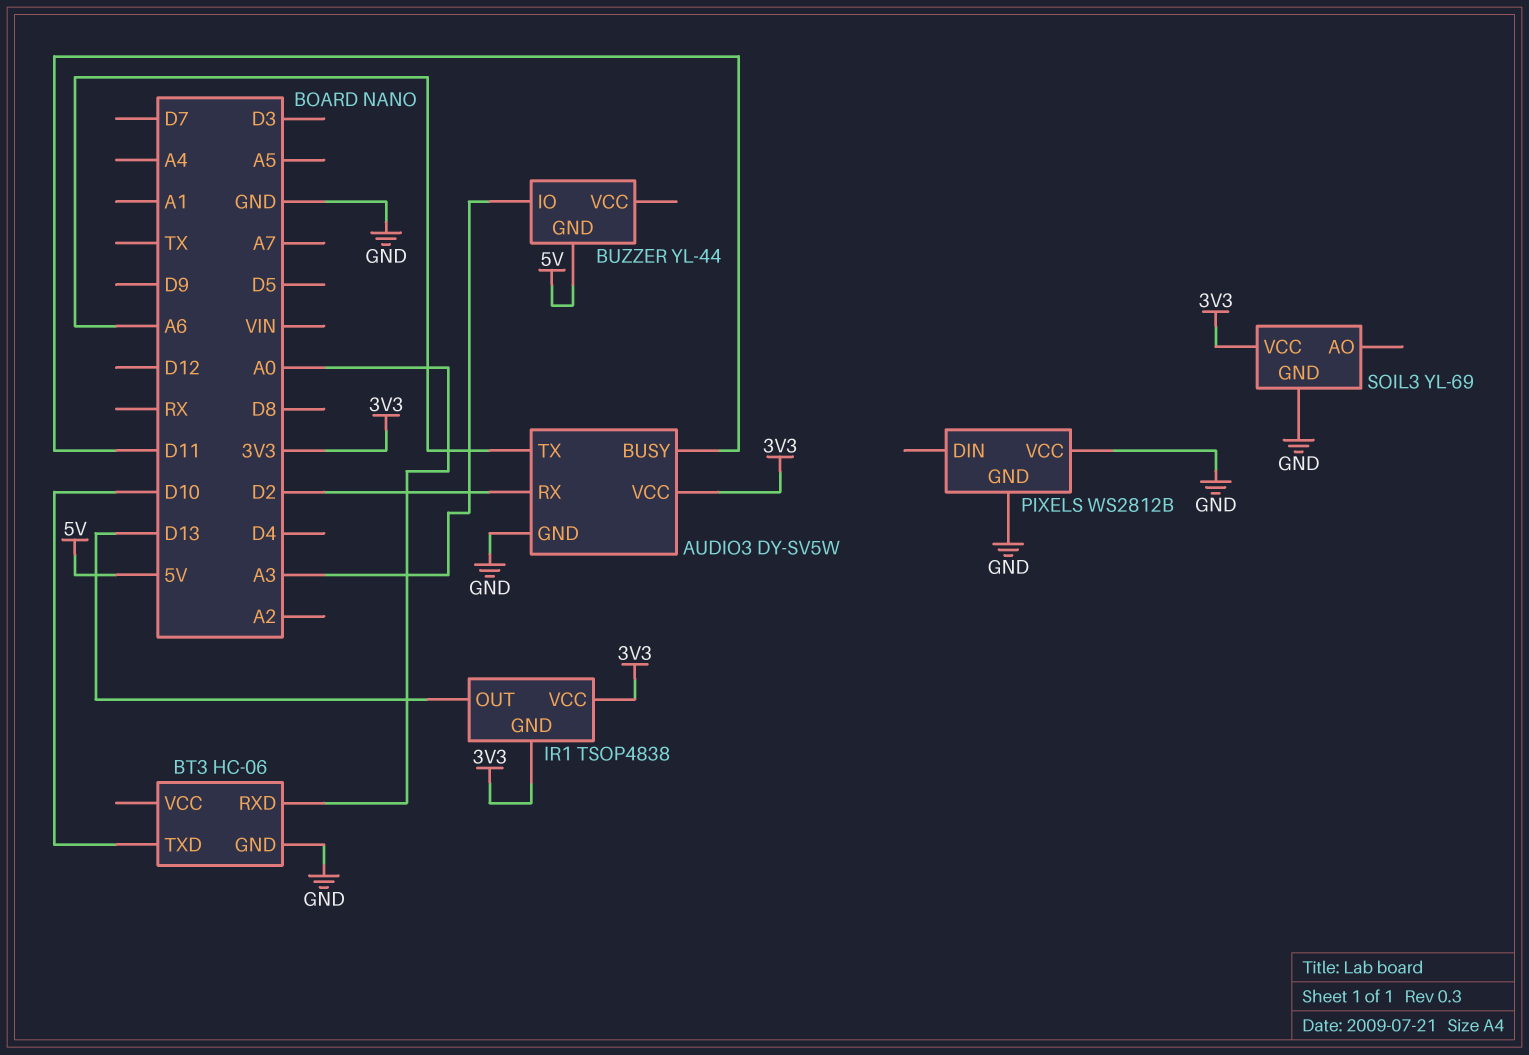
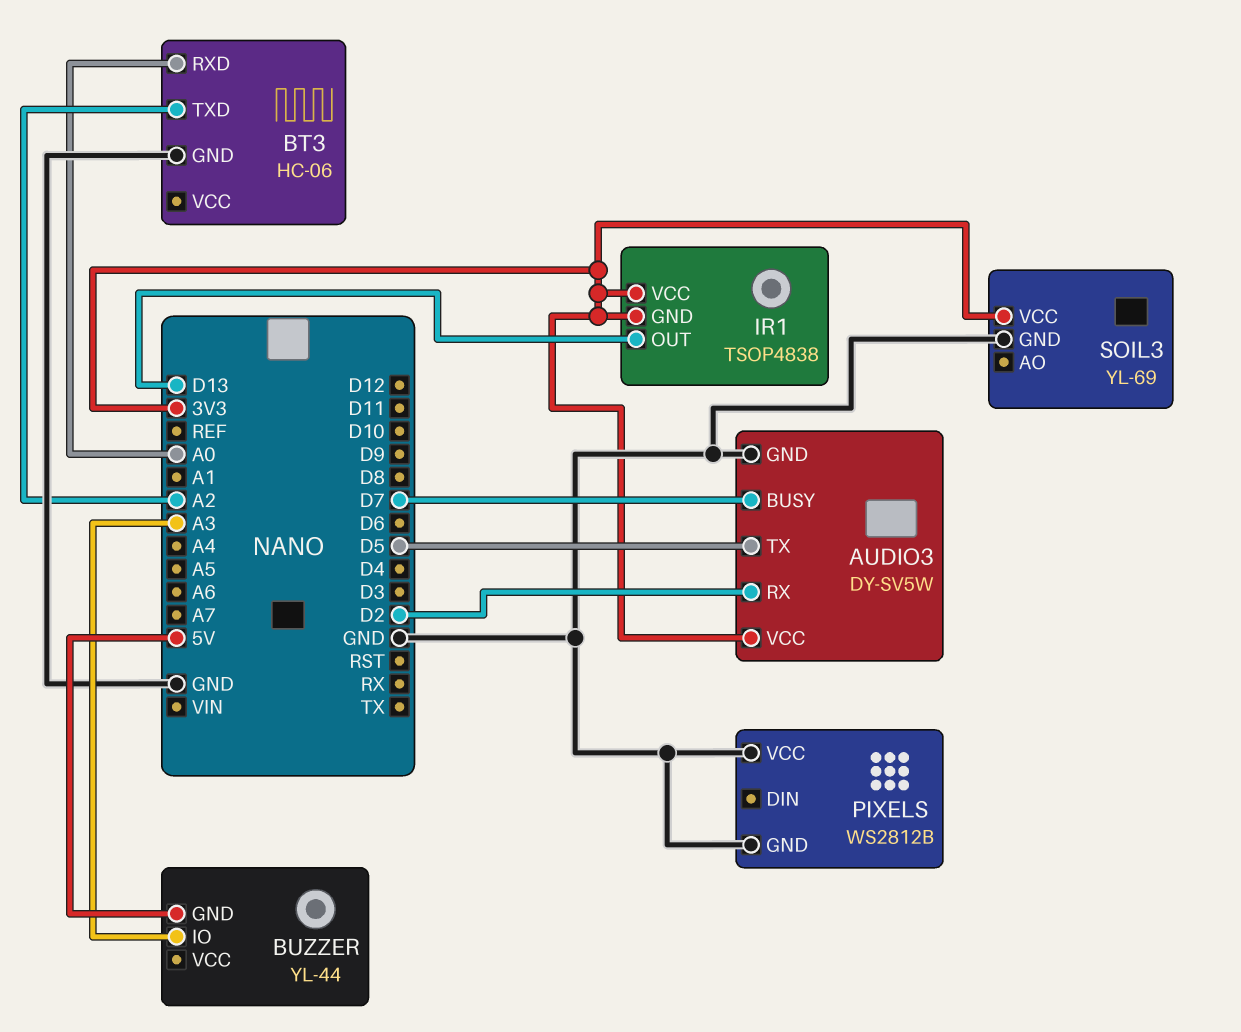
AUDIO3 pin BUSY: D11 -> D7
AUDIO3 pin TX: A6 -> D5
BT3 pin TXD: D10 -> A2

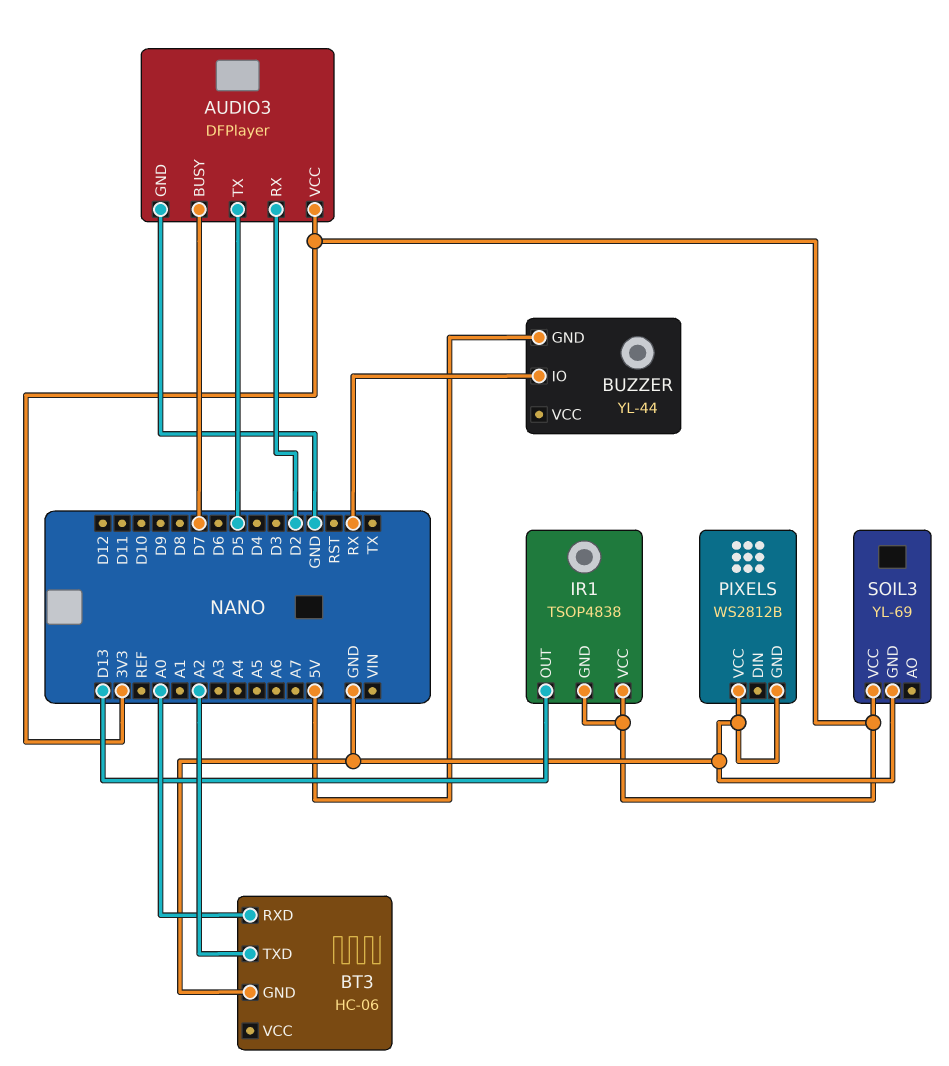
AUDIO3: DY-SV5W -> DFPlayer
BUZZER pin IO: A3 -> RX

